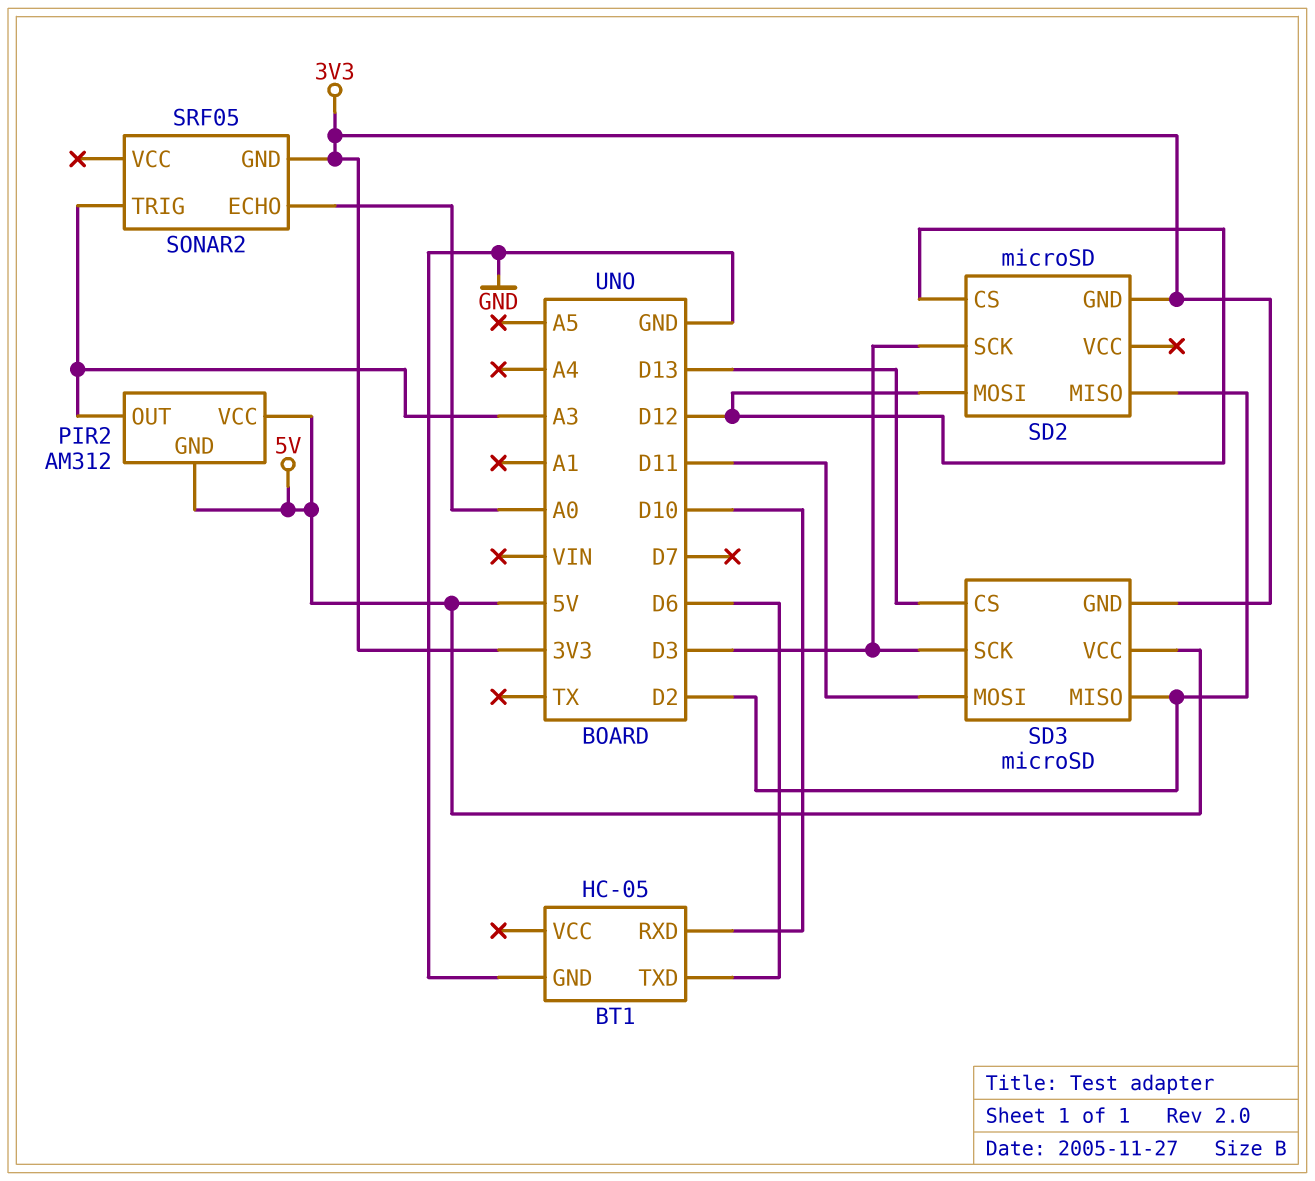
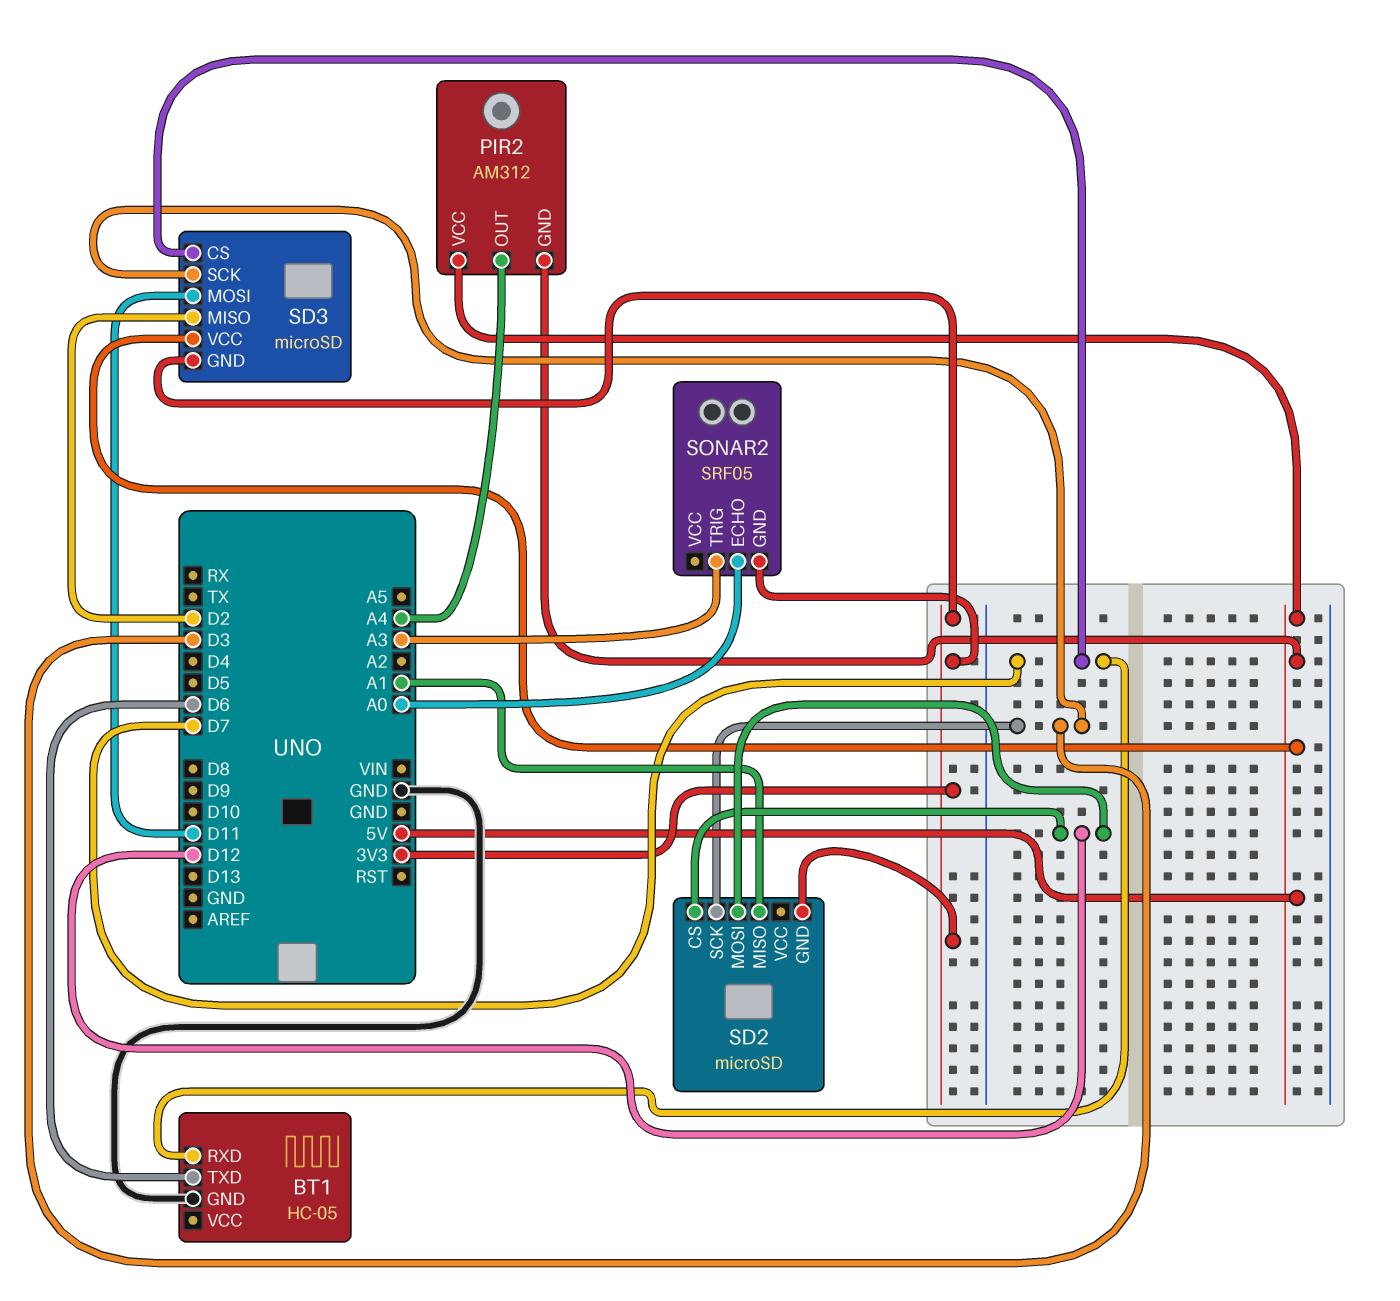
BT1 pin RXD: D10 -> D7
PIR2 pin OUT: A3 -> A4
SD2 pin MISO: D2 -> A1
SD3 pin CS: D13 -> D7

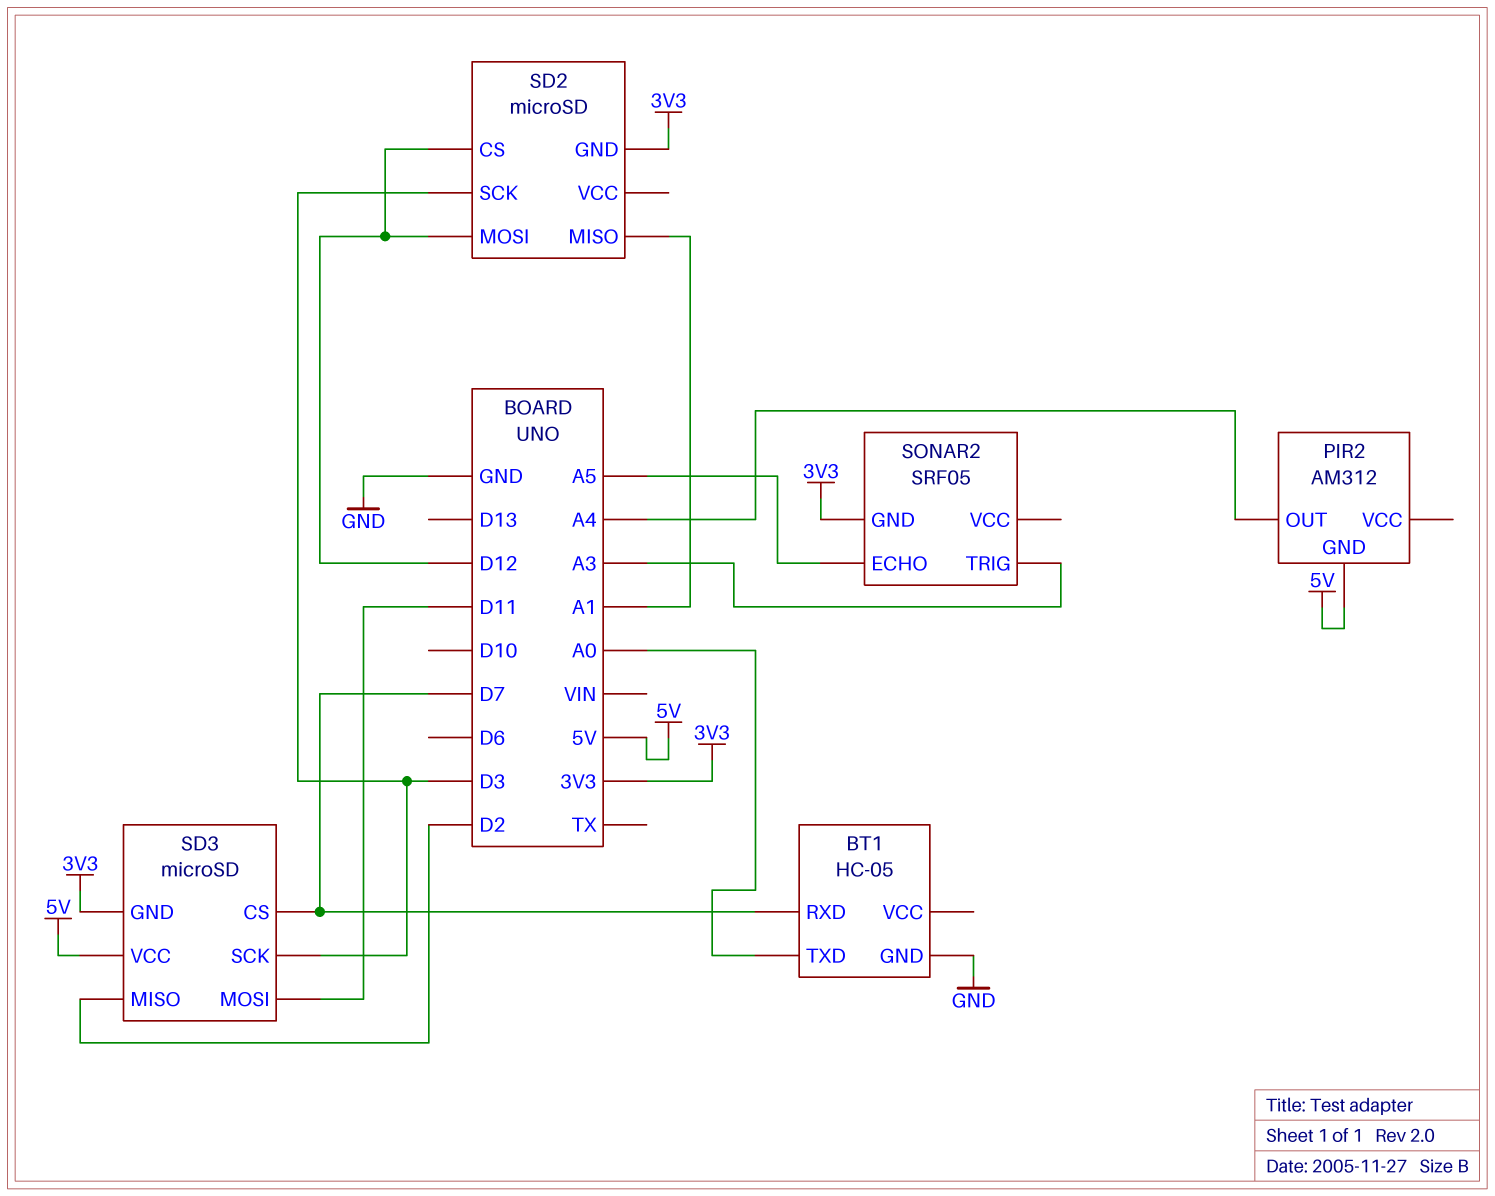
BT1 pin TXD: D6 -> A0
PIR2 pin VCC: 5V -> none
SONAR2 pin ECHO: A0 -> A5

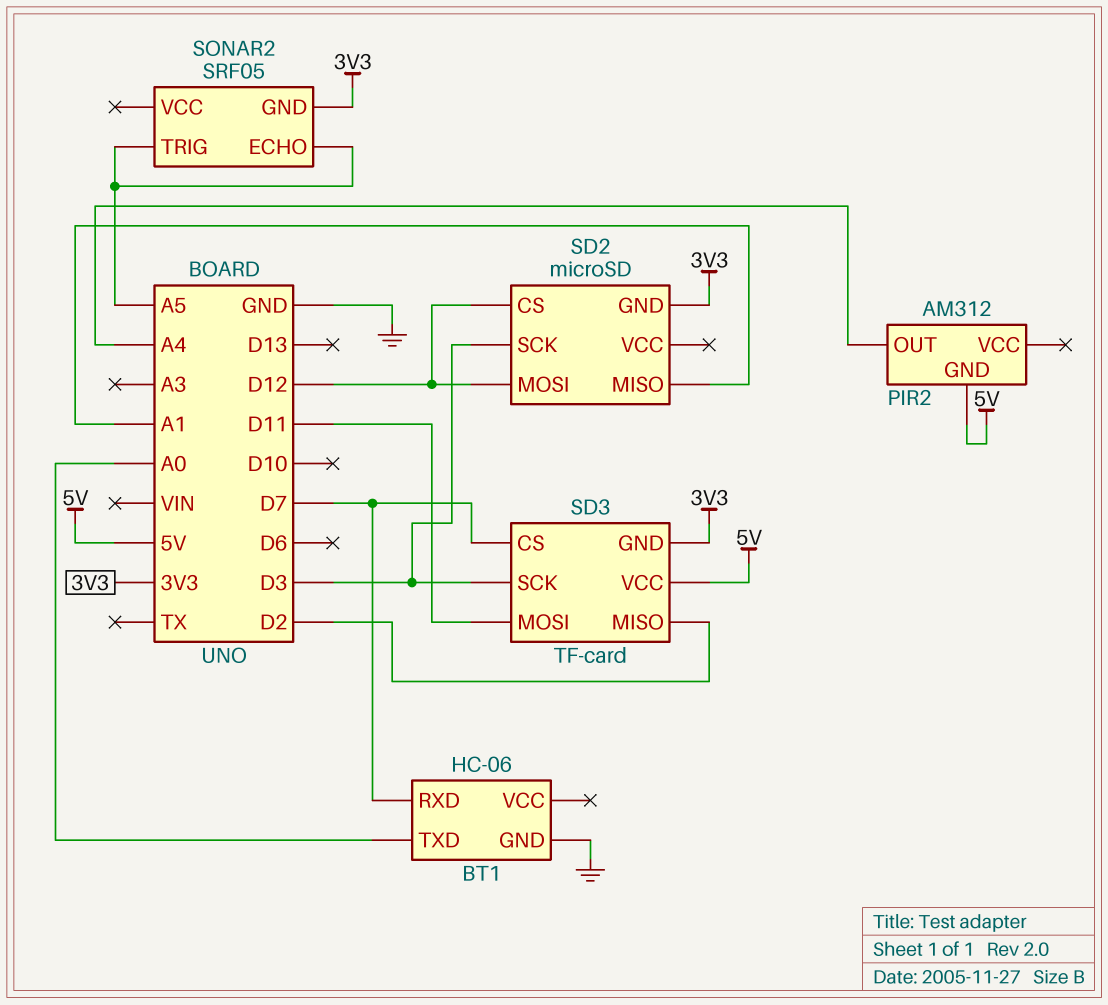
BT1: HC-05 -> HC-06
SD3: microSD -> TF-card
SONAR2 pin TRIG: A3 -> A5

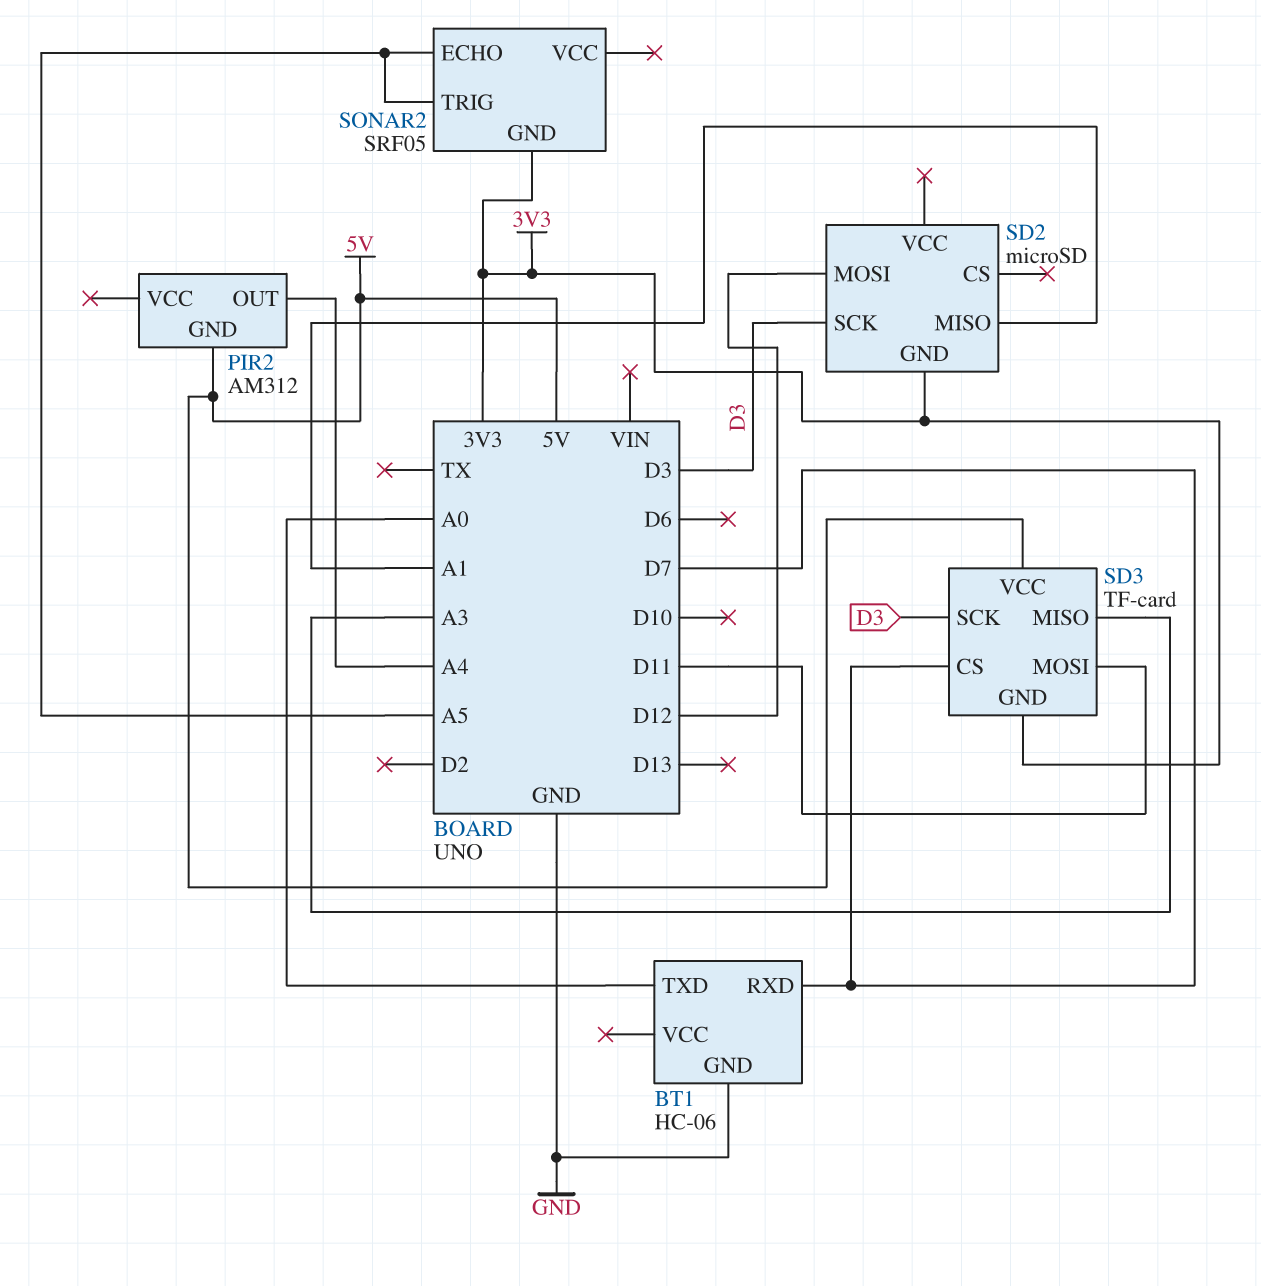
SD2 pin CS: D12 -> none
SD3 pin MISO: D2 -> A3

